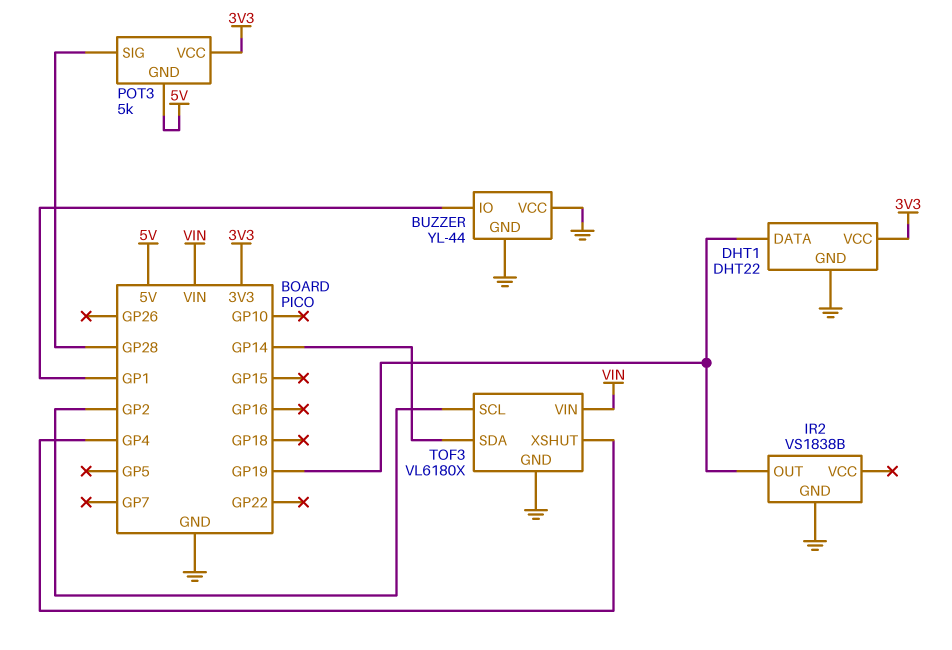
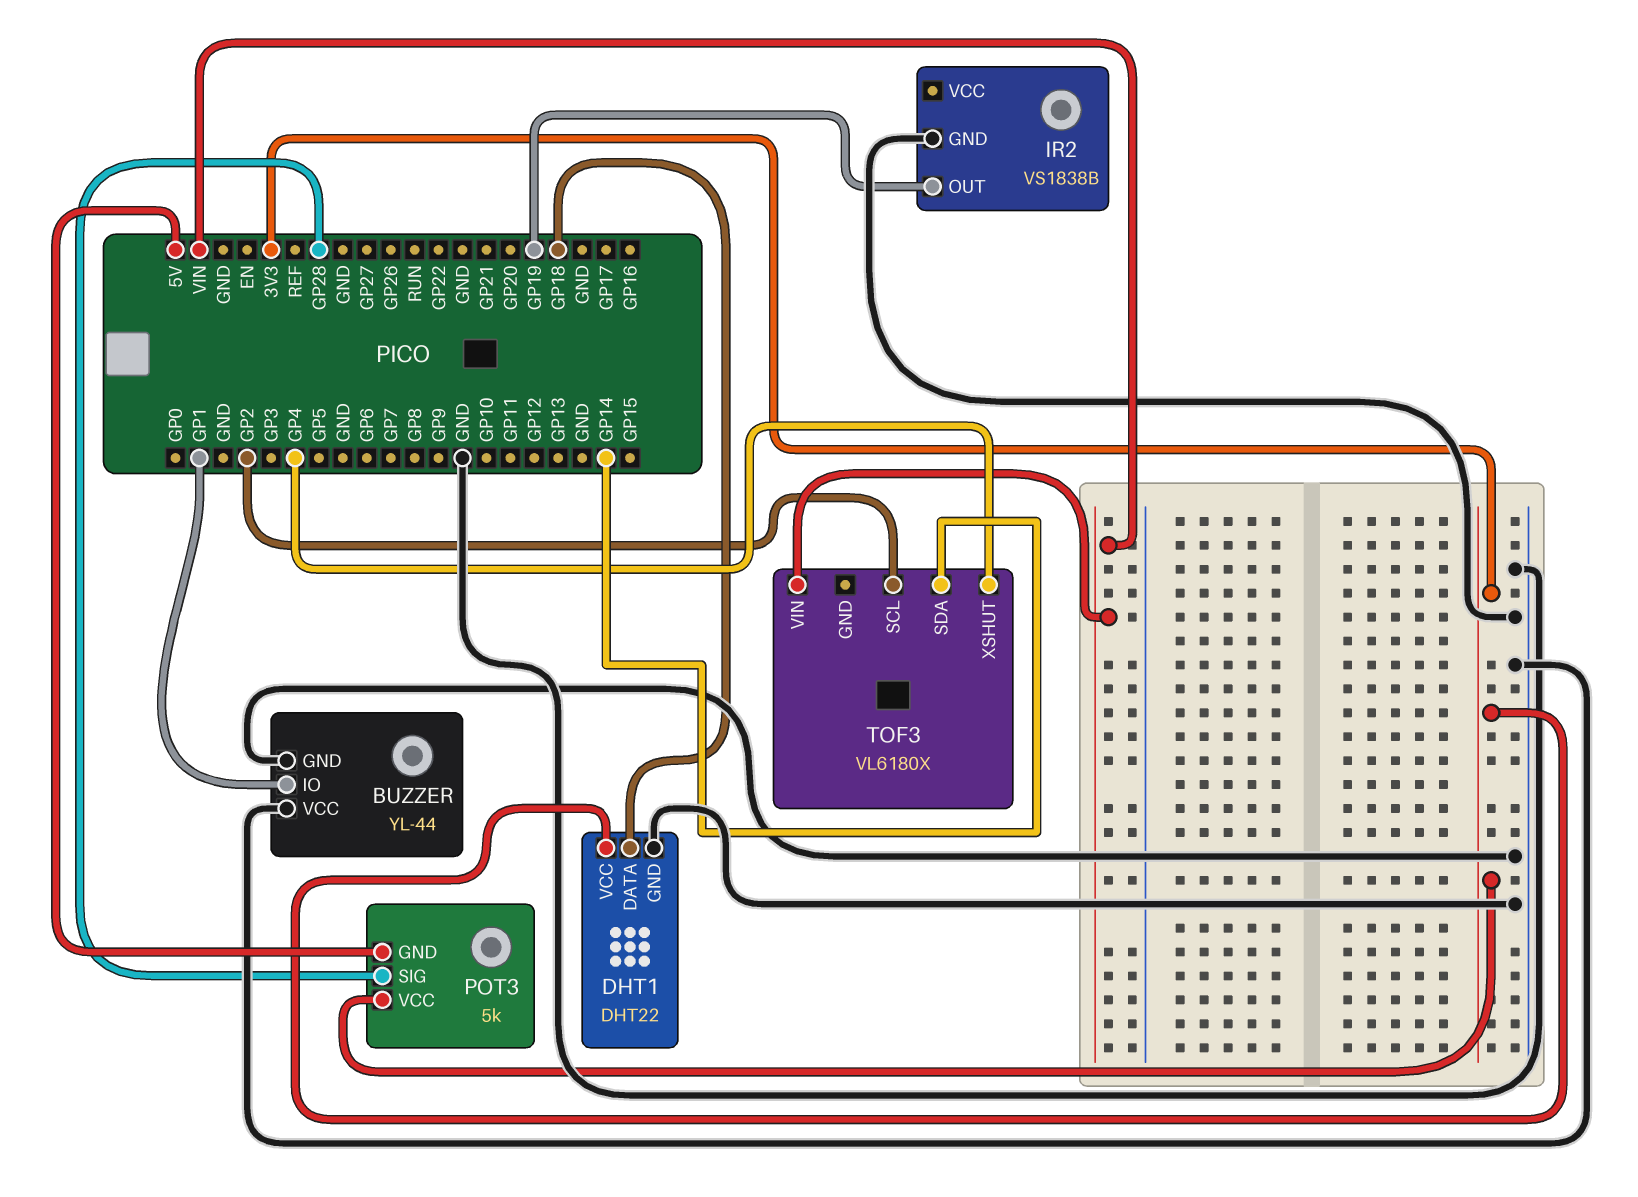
DHT1 pin DATA: GP19 -> GP18
TOF3 pin GND: GND -> none

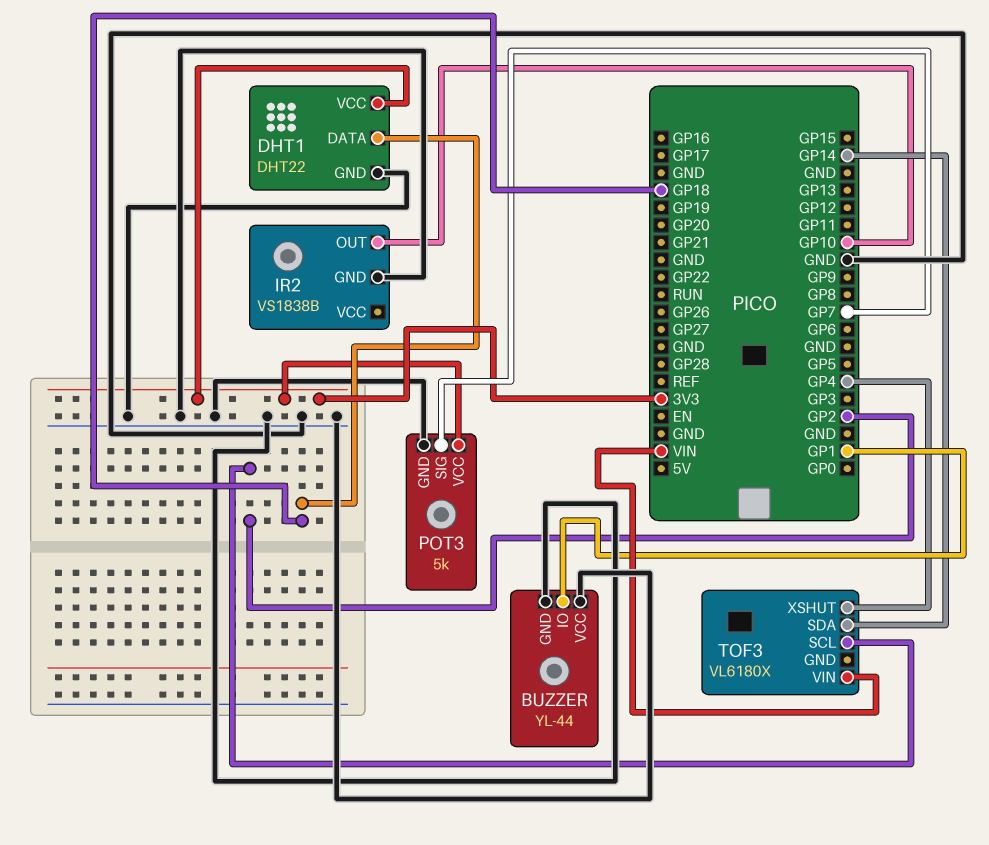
IR2 pin OUT: GP19 -> GP10
POT3 pin GND: 5V -> GND
POT3 pin SIG: GP28 -> GP7

